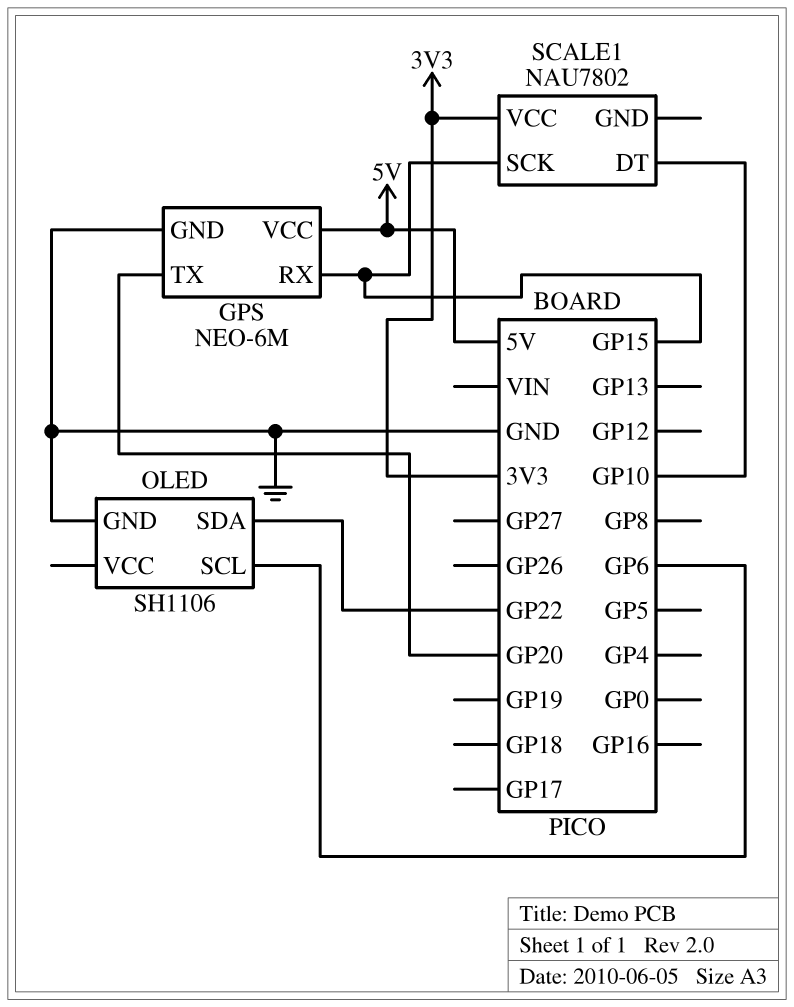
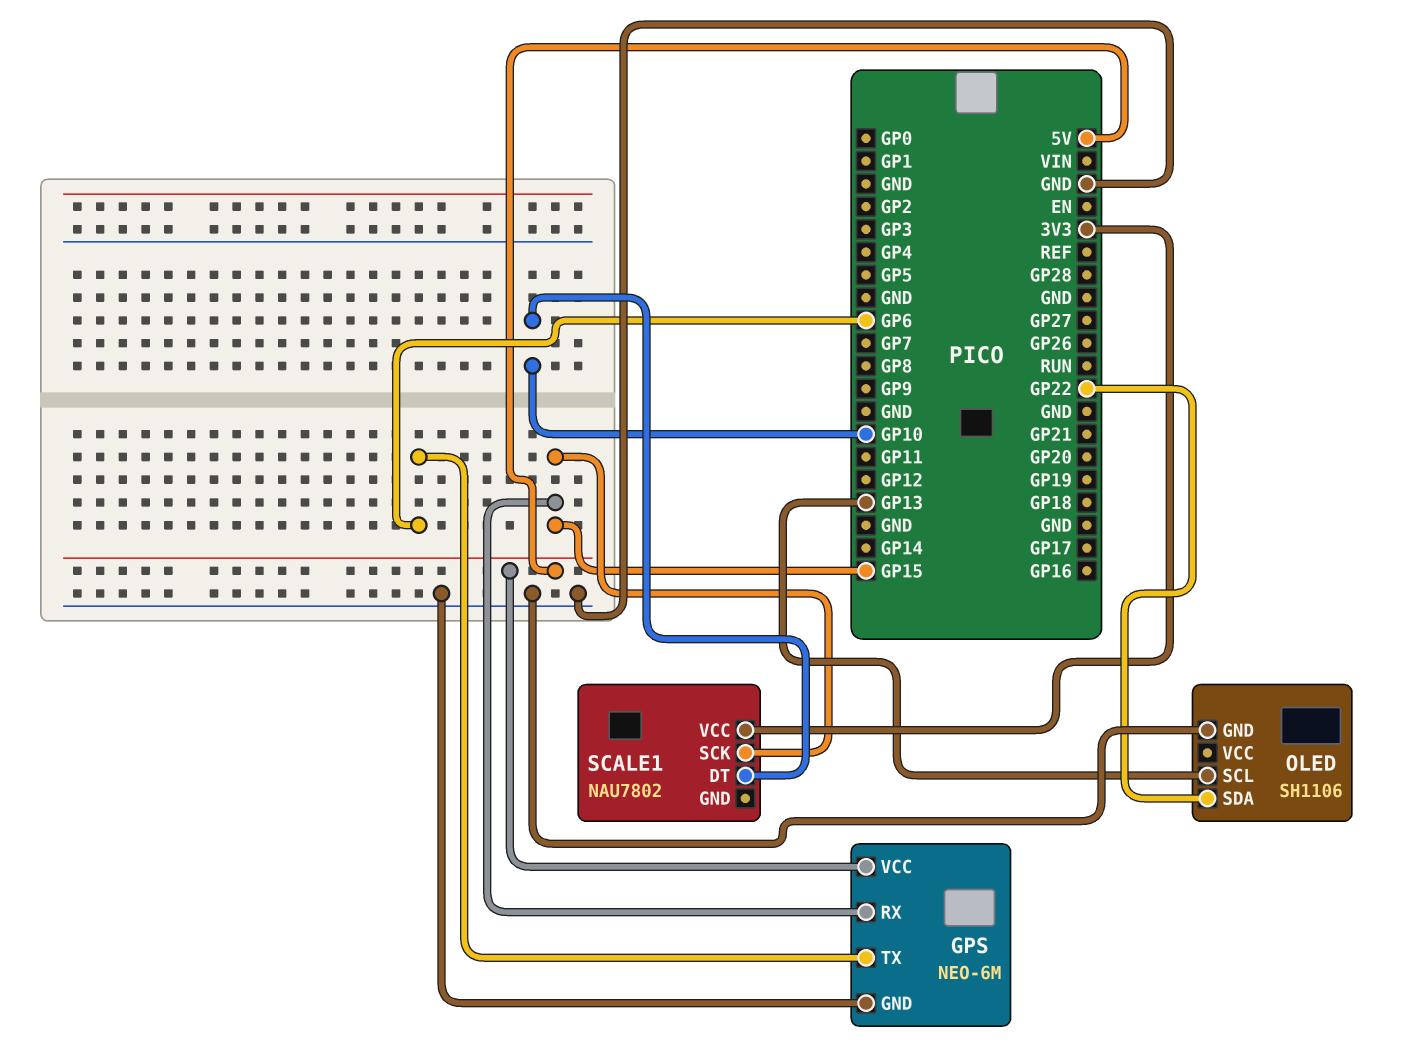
GPS pin TX: GP20 -> GP6
OLED pin SCL: GP6 -> GP13

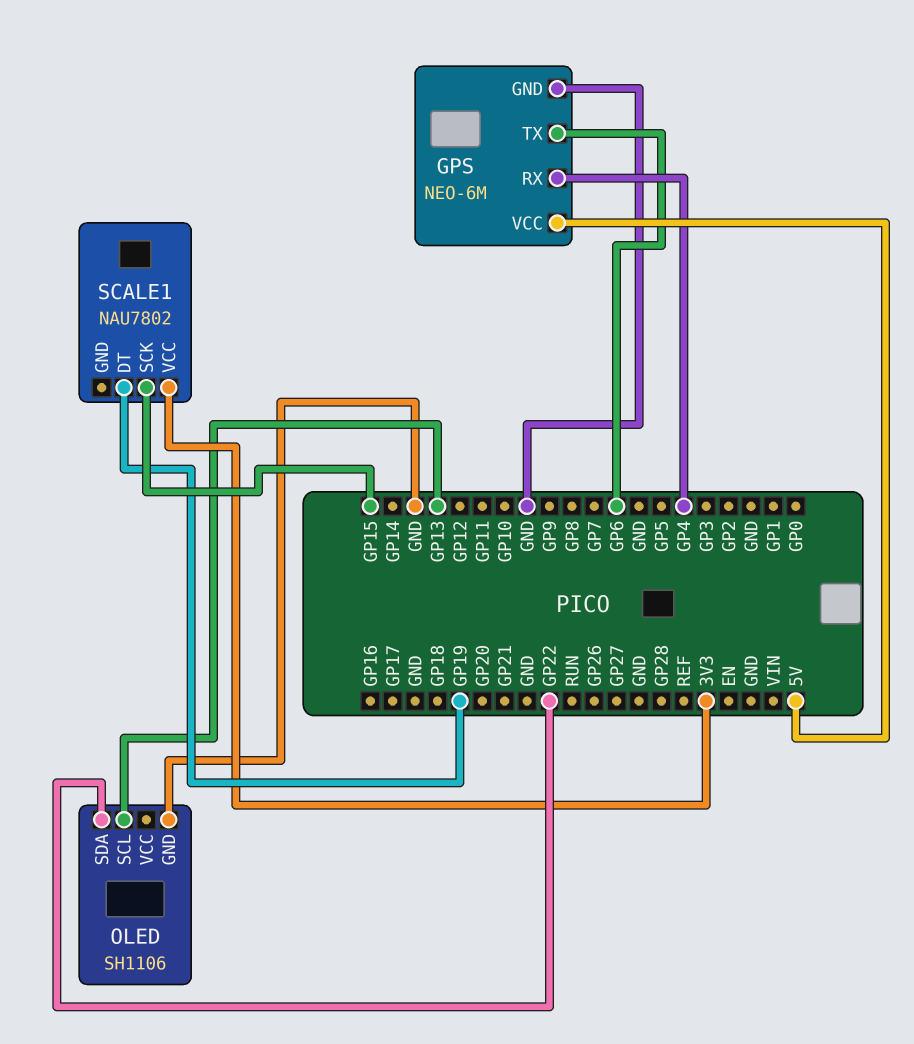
GPS pin RX: GP15 -> GP4
SCALE1 pin DT: GP10 -> GP19

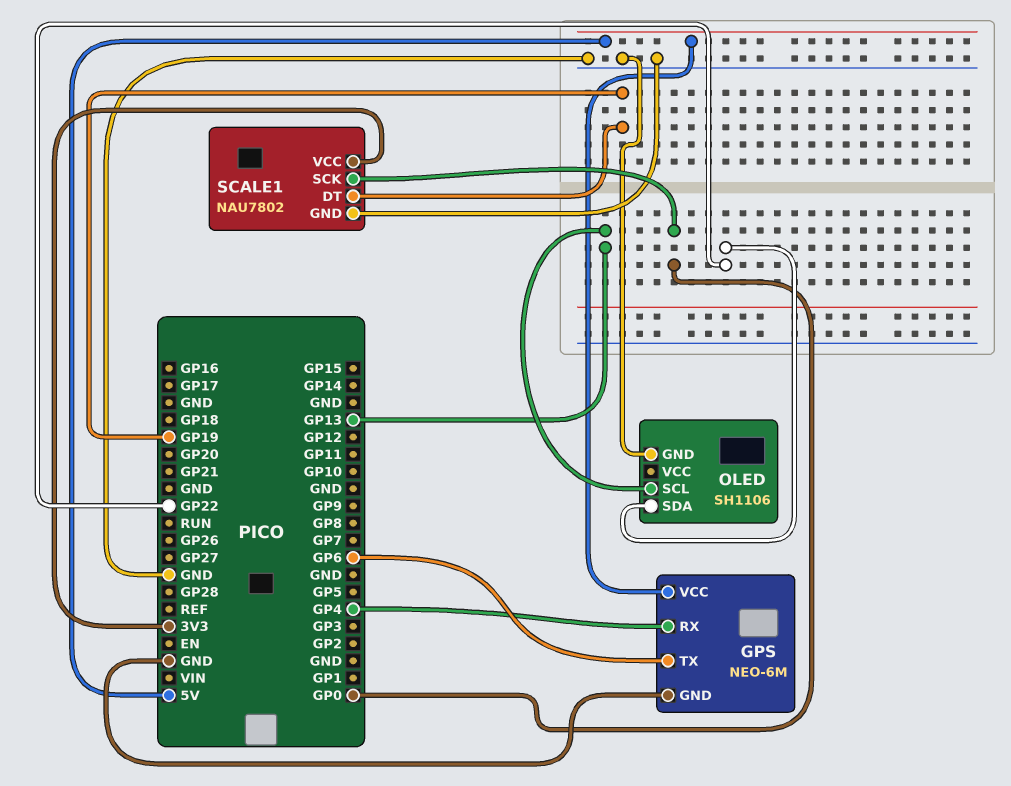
SCALE1 pin GND: none -> GND
SCALE1 pin SCK: GP15 -> GP0

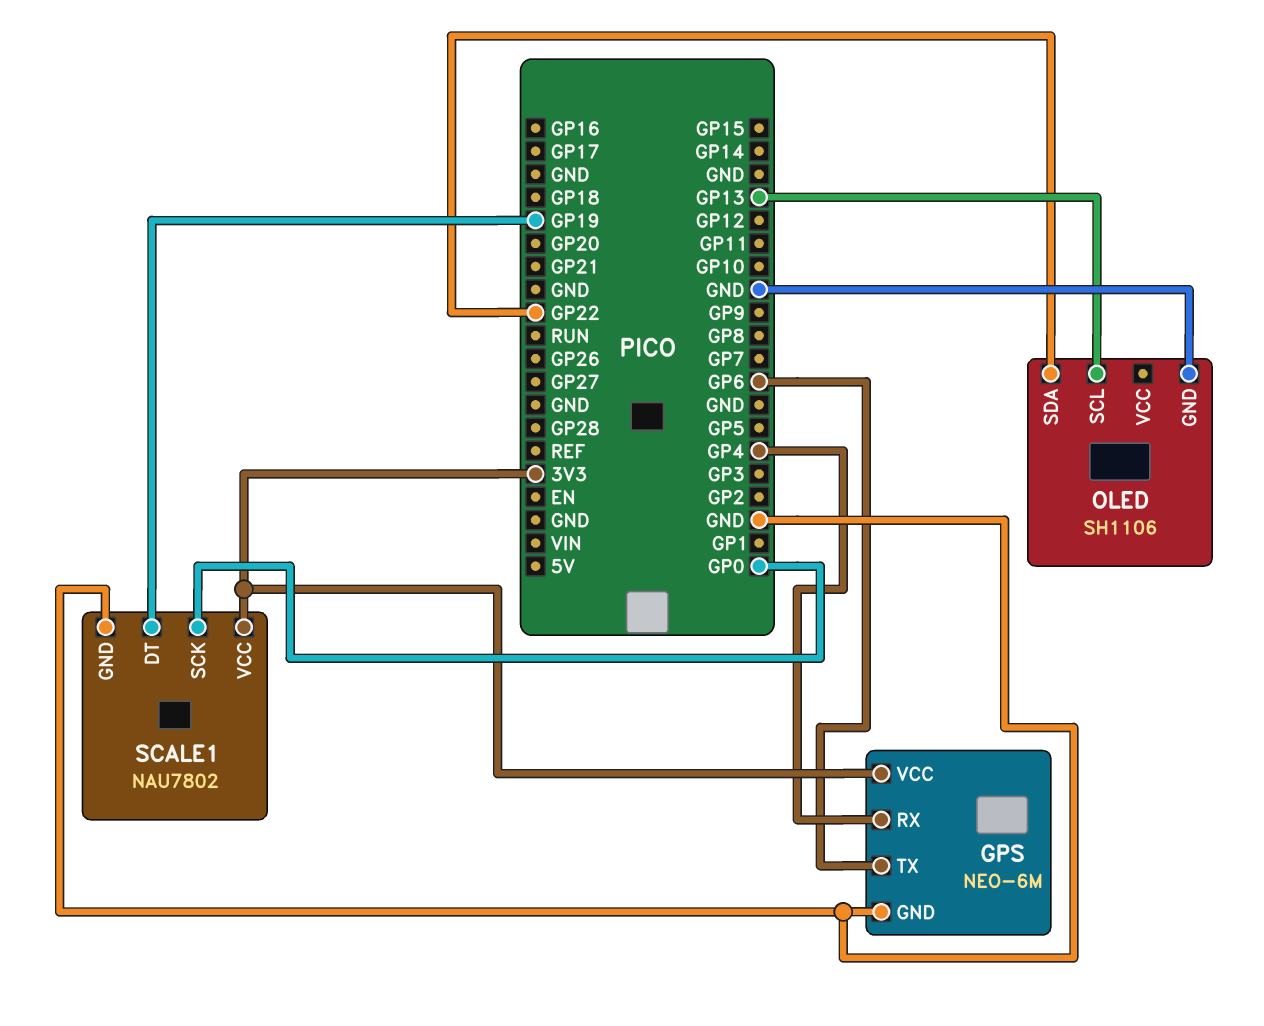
GPS pin VCC: 5V -> 3V3

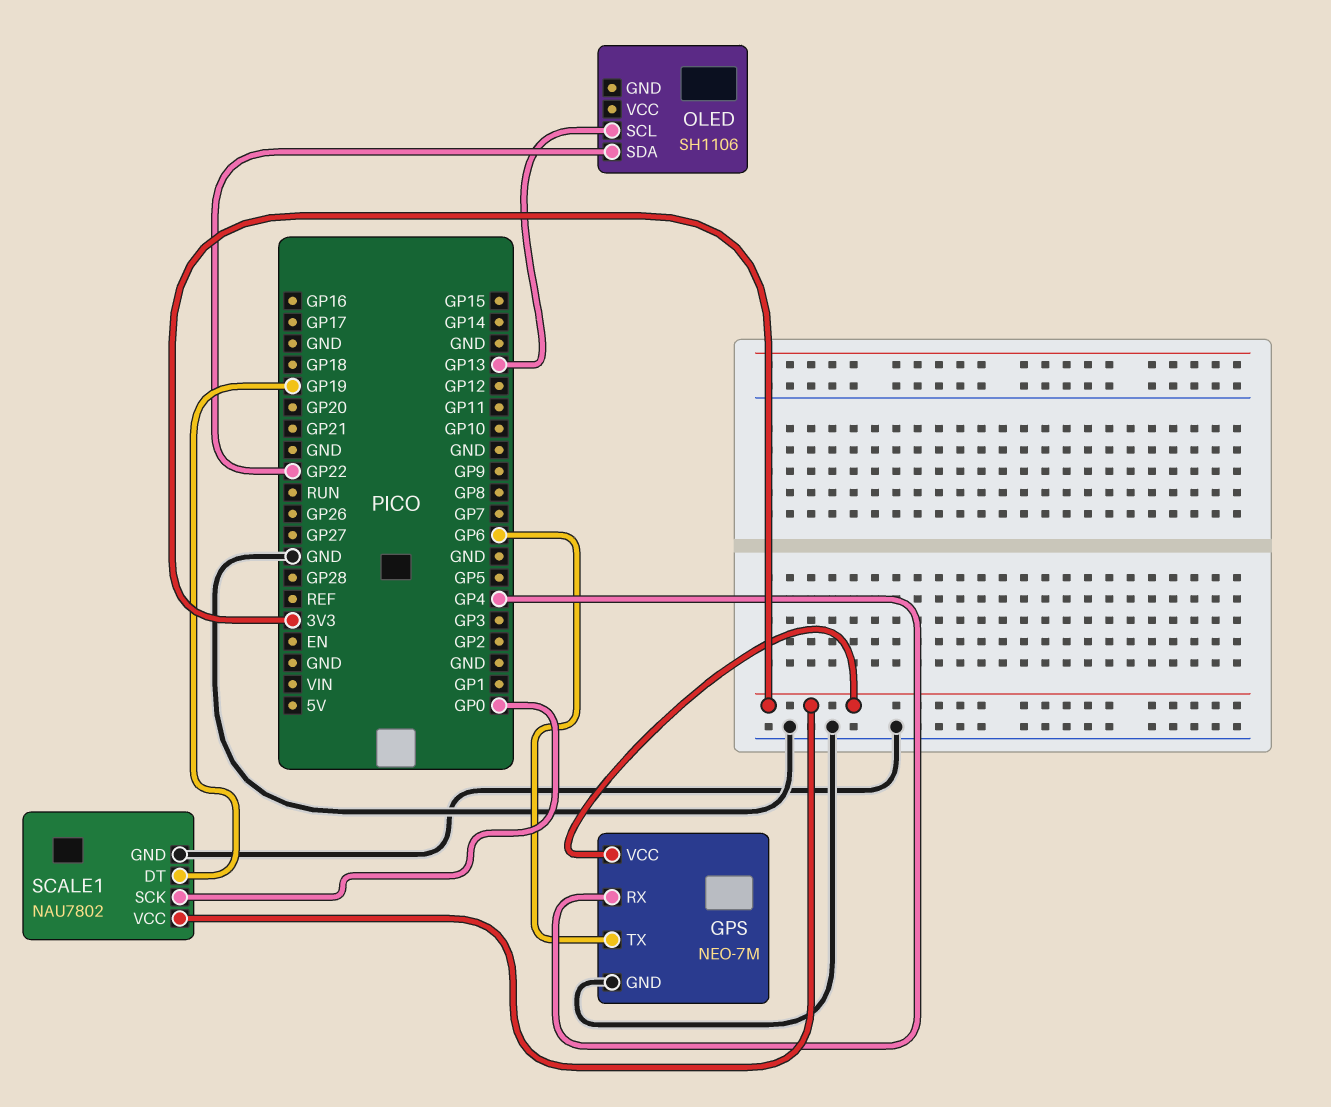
GPS: NEO-6M -> NEO-7M
OLED pin GND: GND -> none

